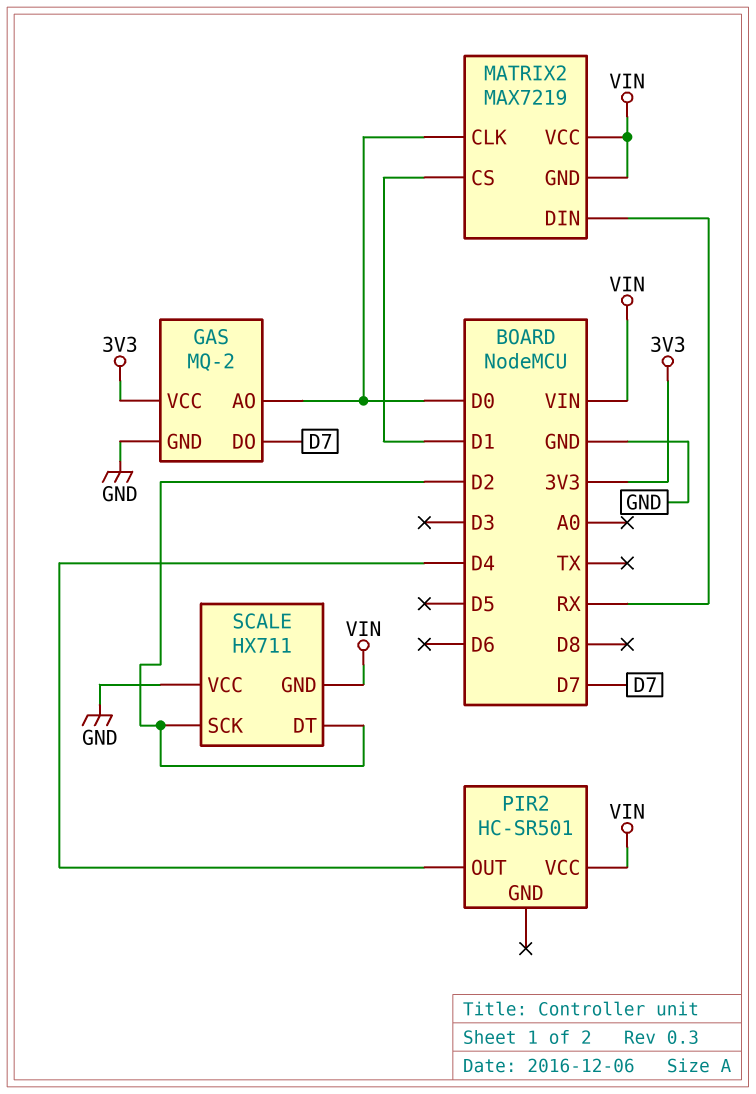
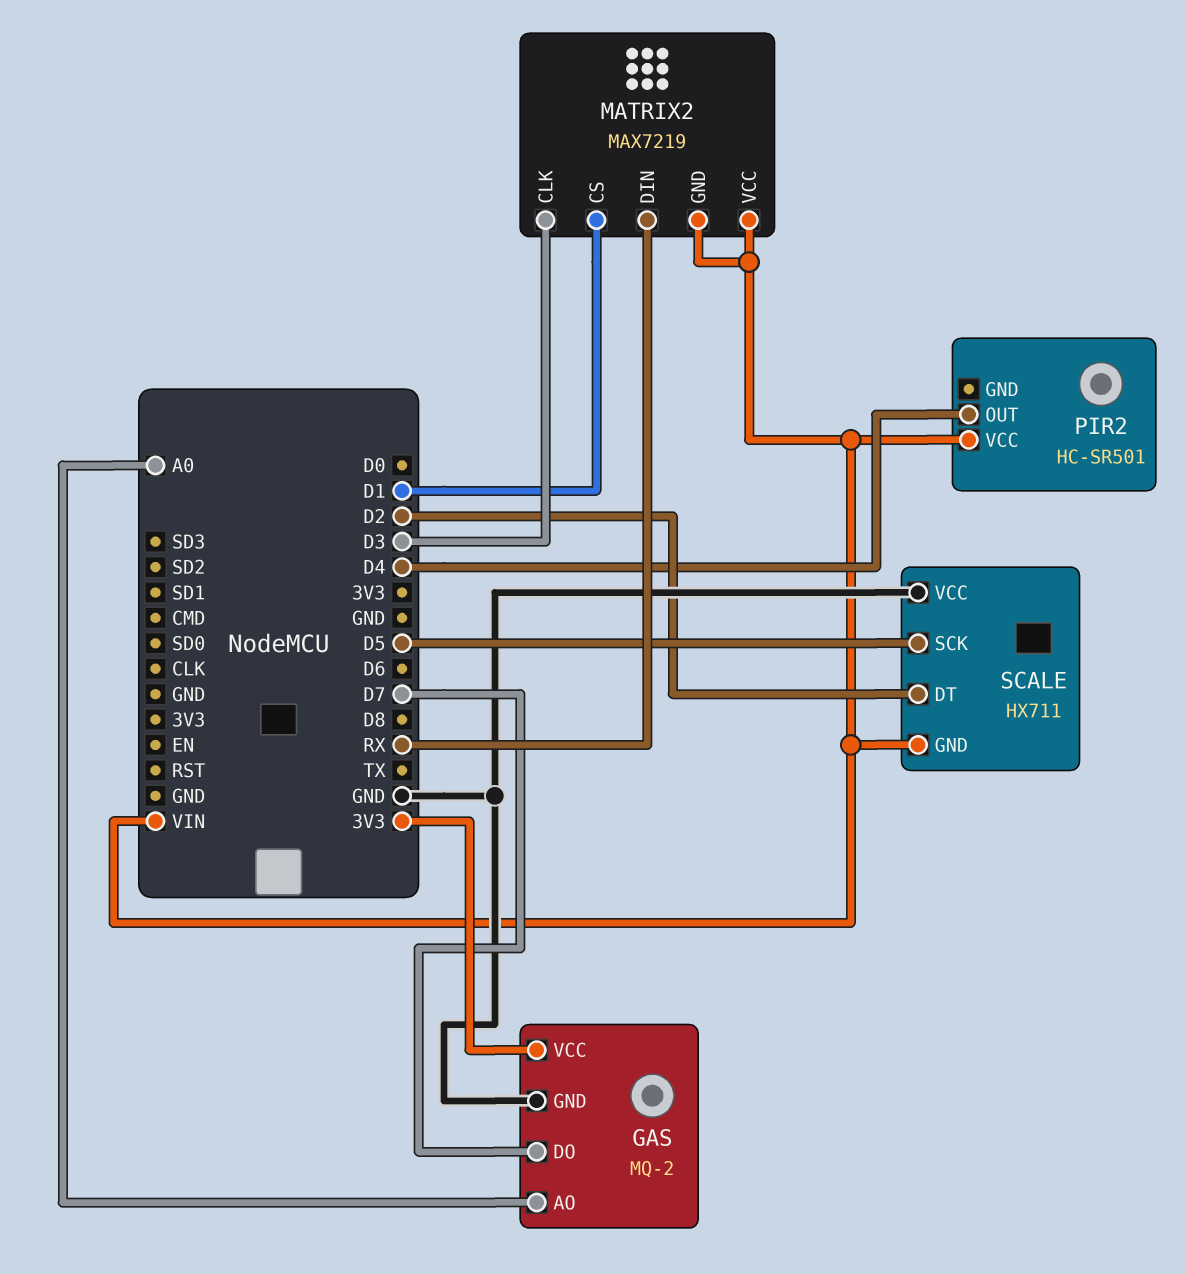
GAS pin AO: D0 -> A0
MATRIX2 pin CLK: D0 -> D3
SCALE pin SCK: D2 -> D5

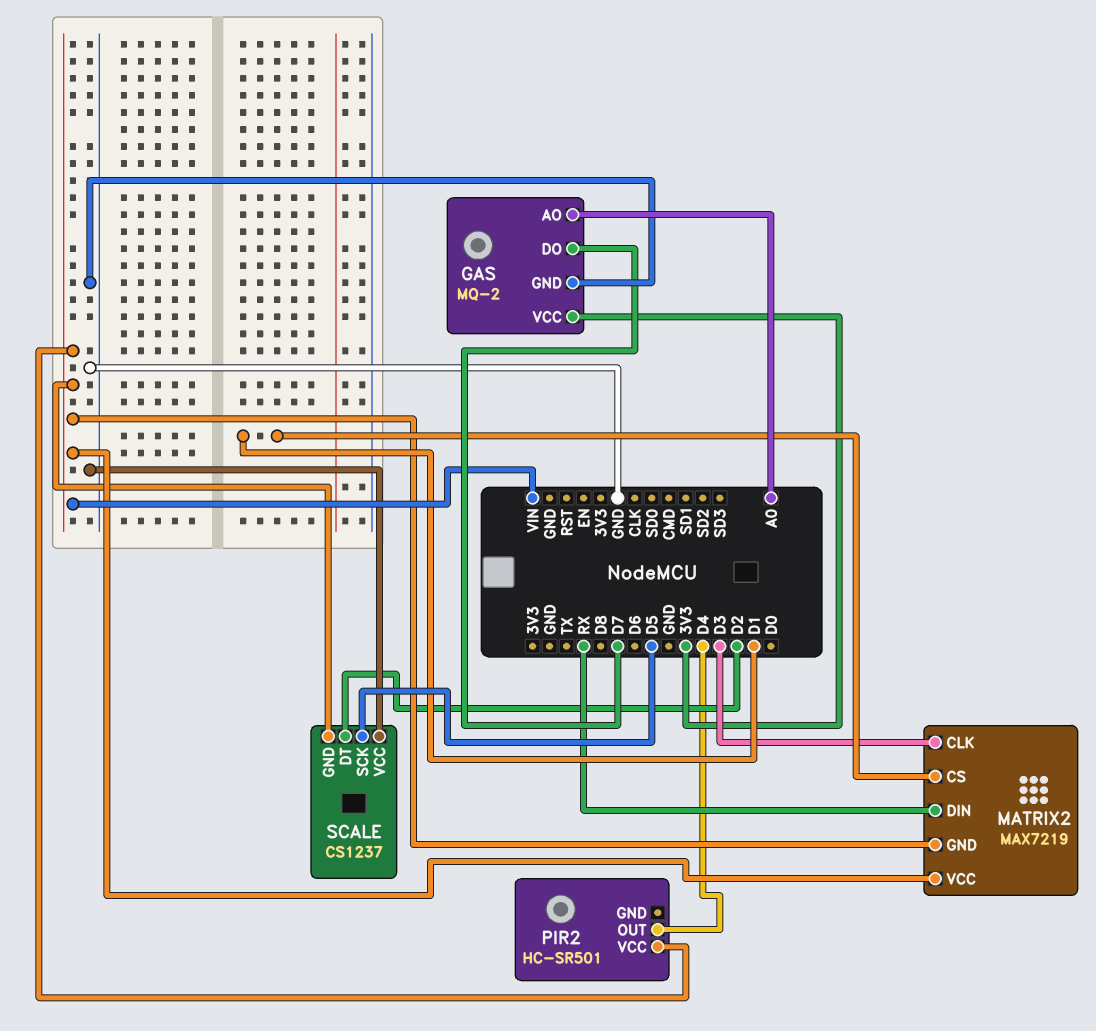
SCALE: HX711 -> CS1237

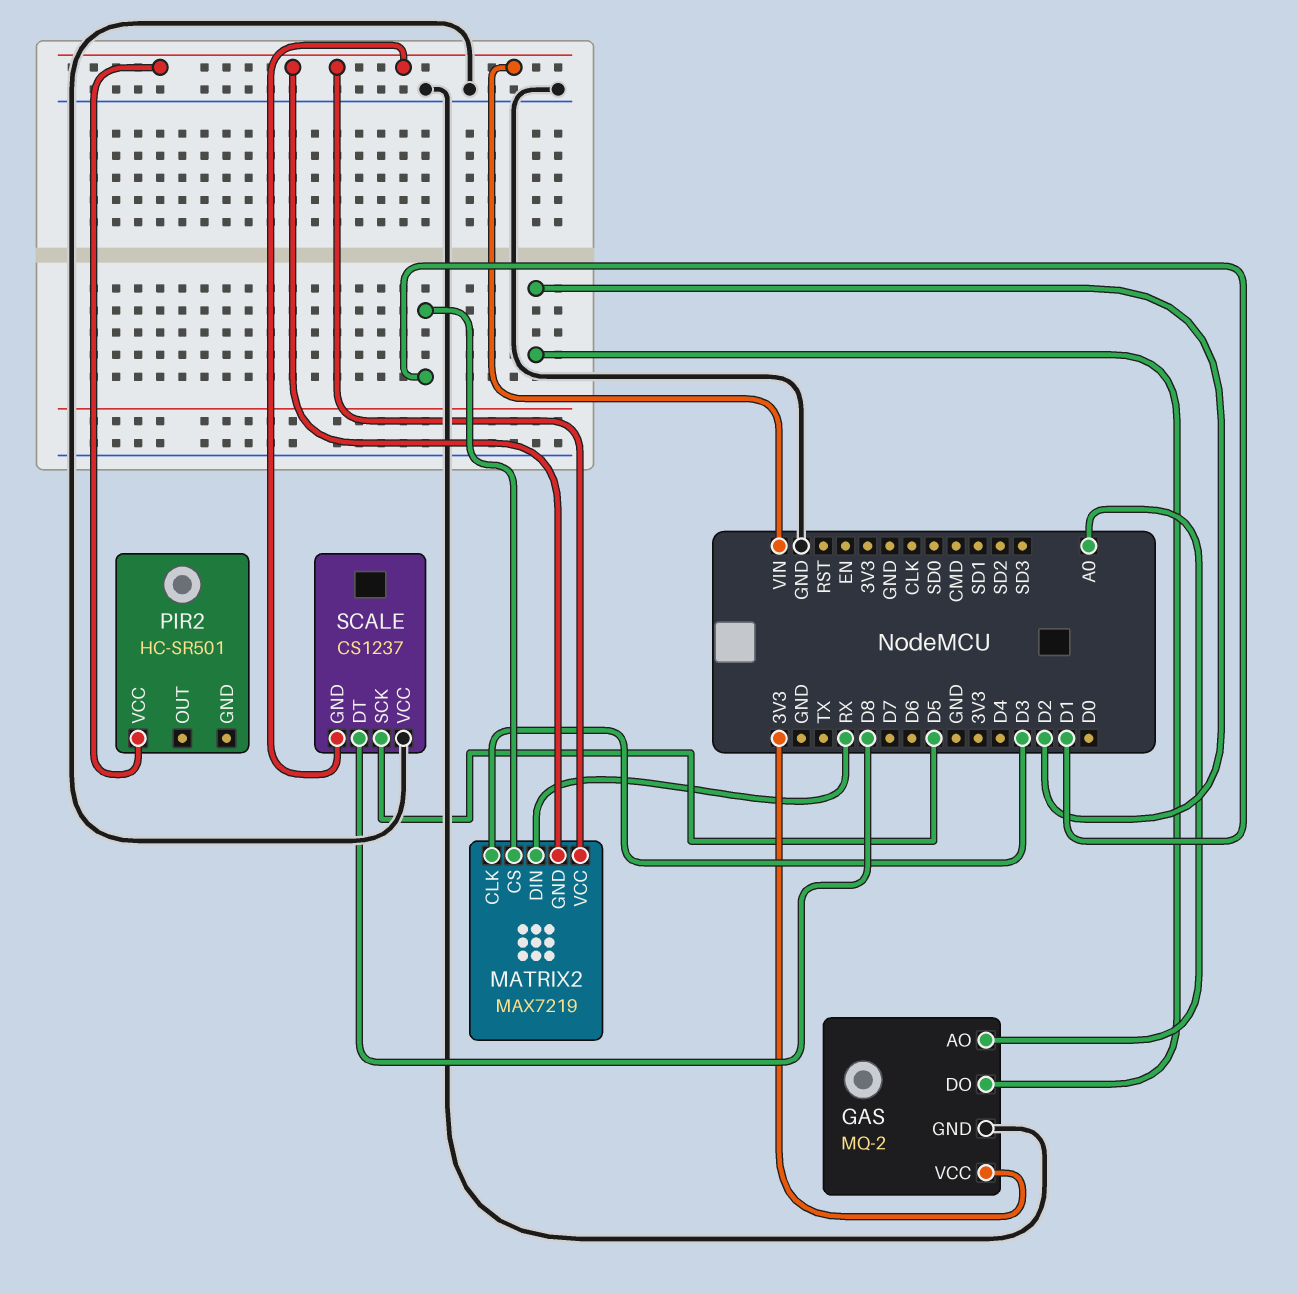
GAS pin DO: D7 -> D2
PIR2 pin OUT: D4 -> none
SCALE pin DT: D2 -> D8

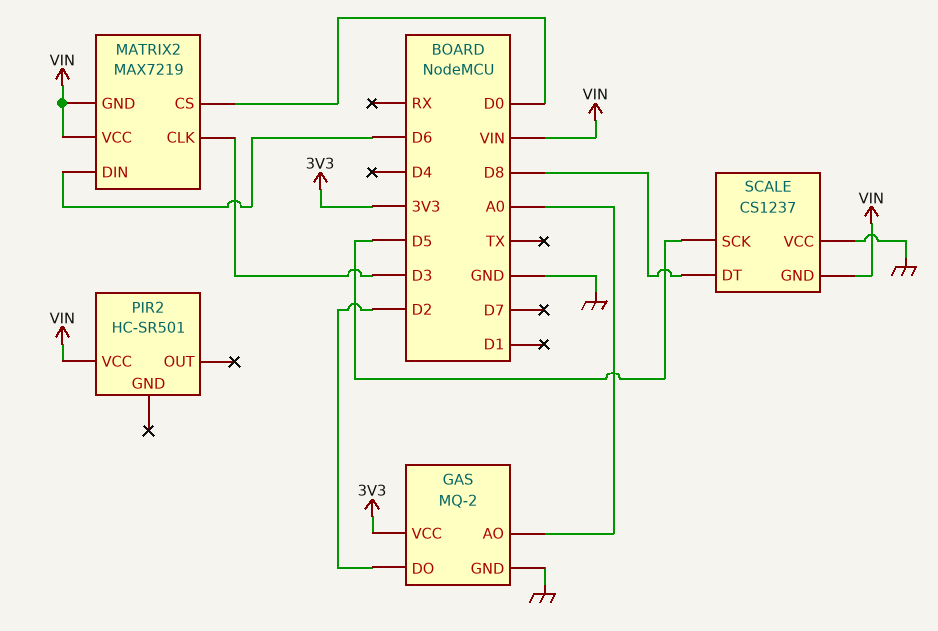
MATRIX2 pin CS: D1 -> D0
MATRIX2 pin DIN: RX -> D6

